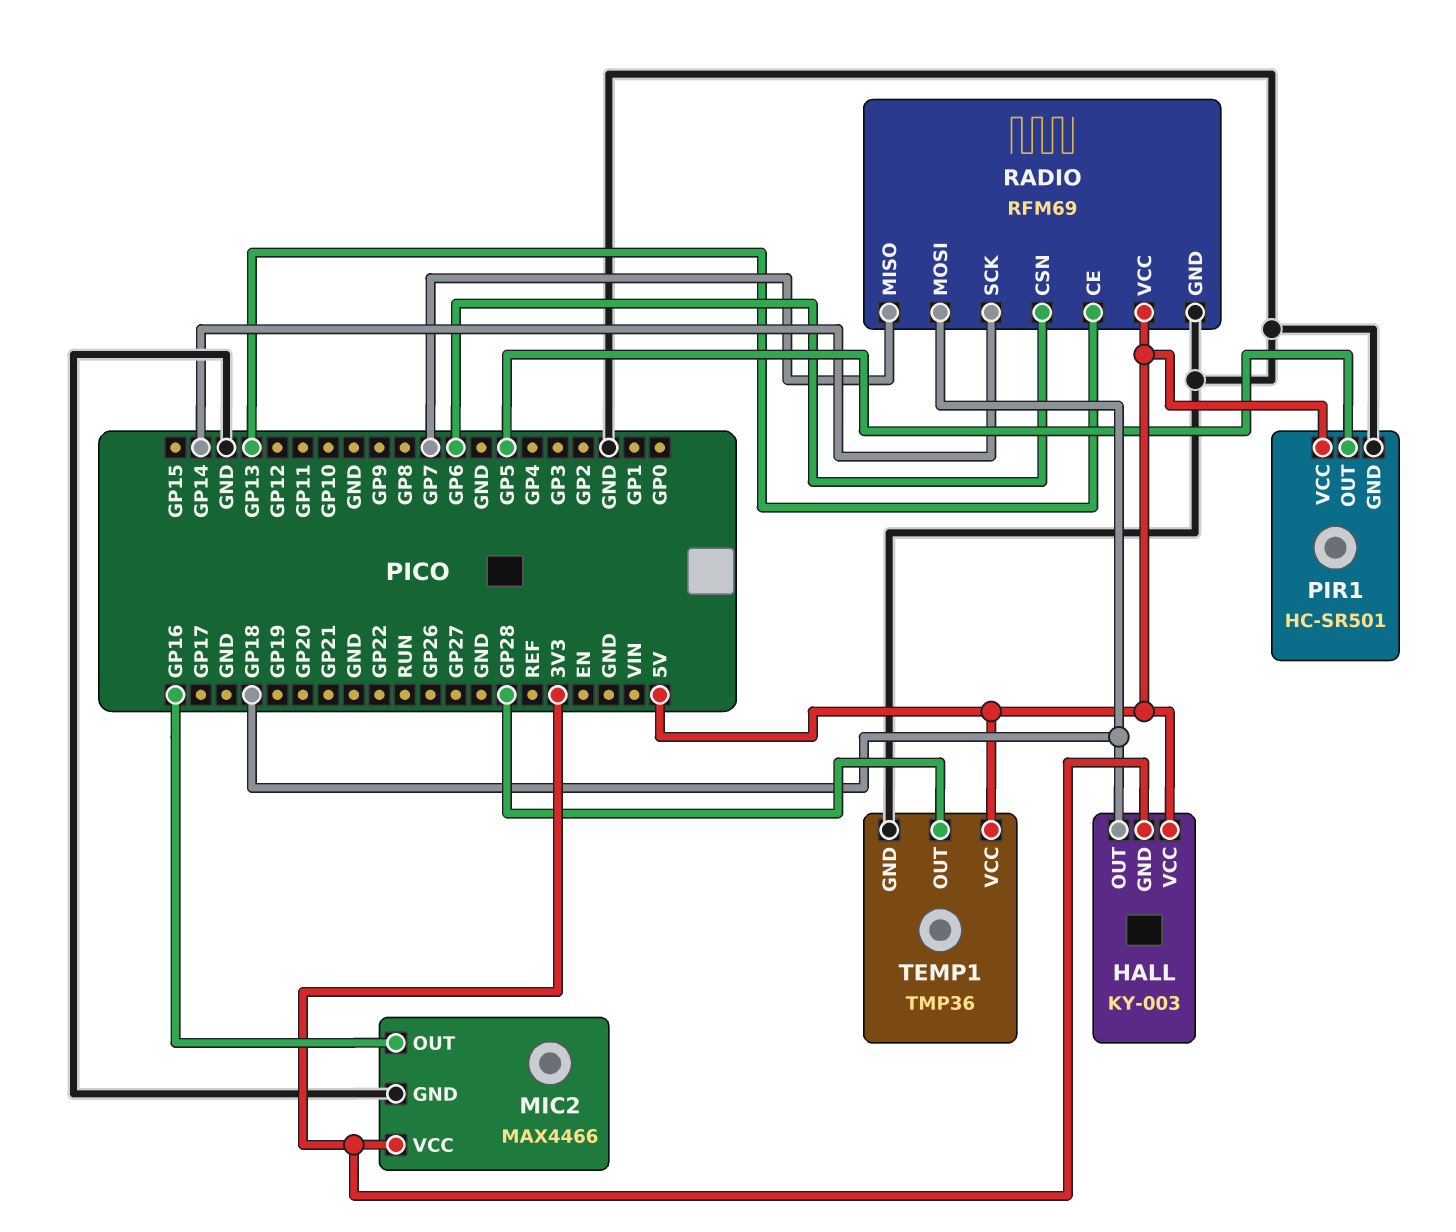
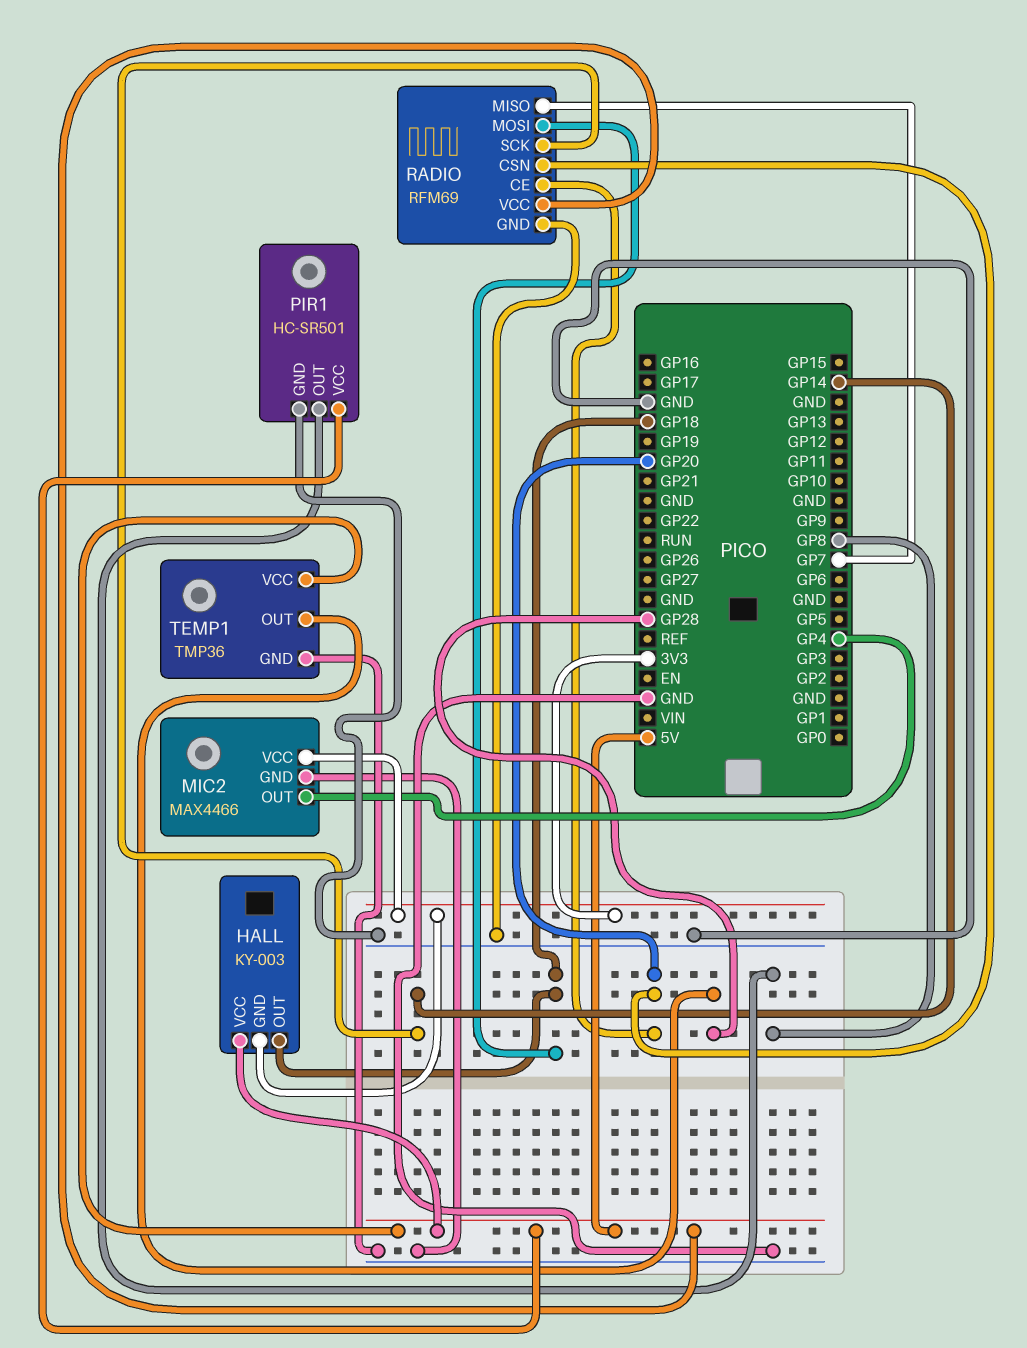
MIC2 pin OUT: GP16 -> GP4
PIR1 pin OUT: GP5 -> GP8
RADIO pin CE: GP13 -> GP20
RADIO pin CSN: GP6 -> GP20

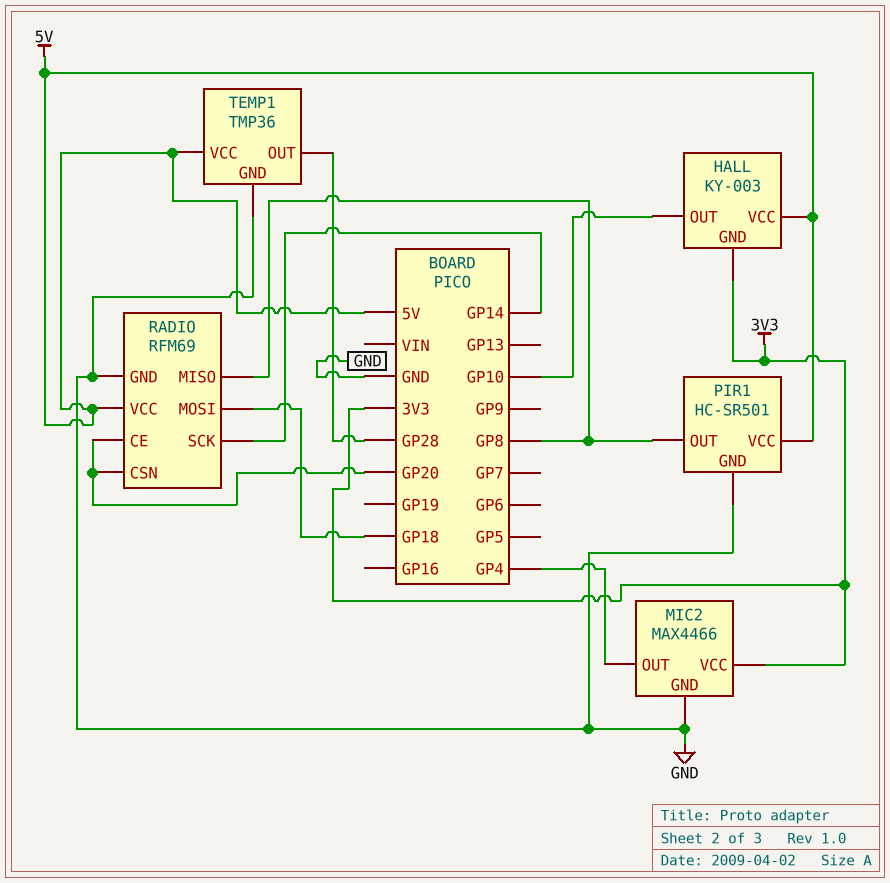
HALL pin OUT: GP18 -> GP10
RADIO pin MISO: GP7 -> GP8

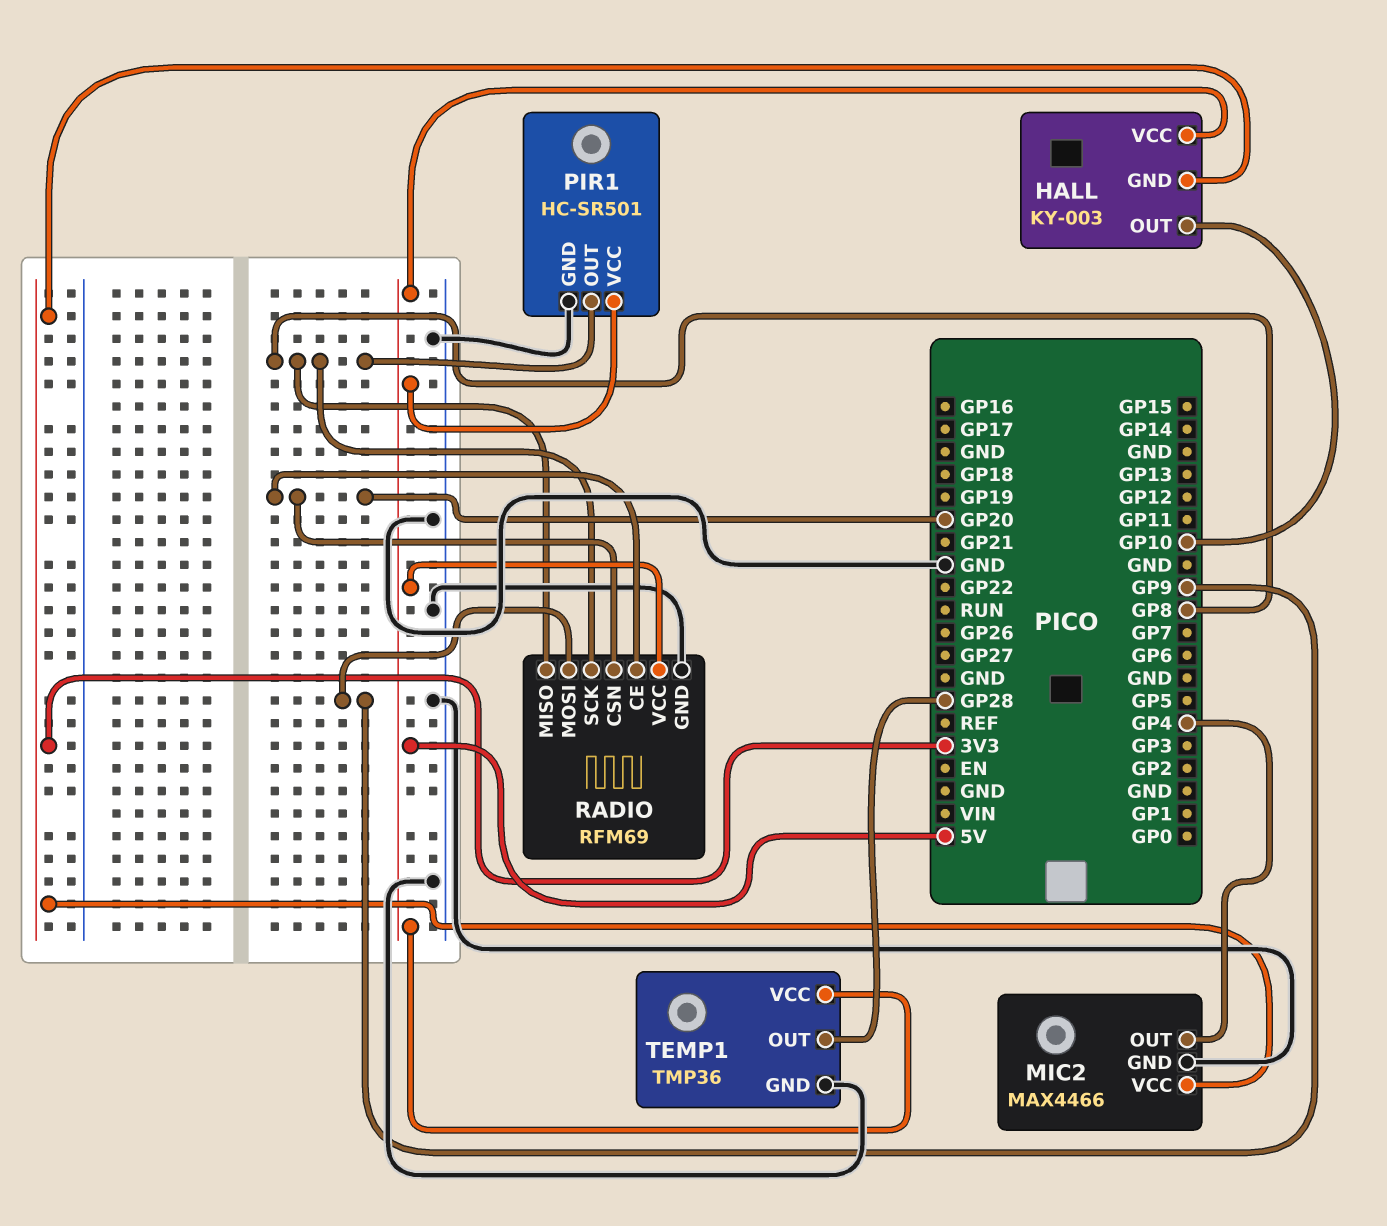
RADIO pin MOSI: GP18 -> GP9
RADIO pin SCK: GP14 -> GP8

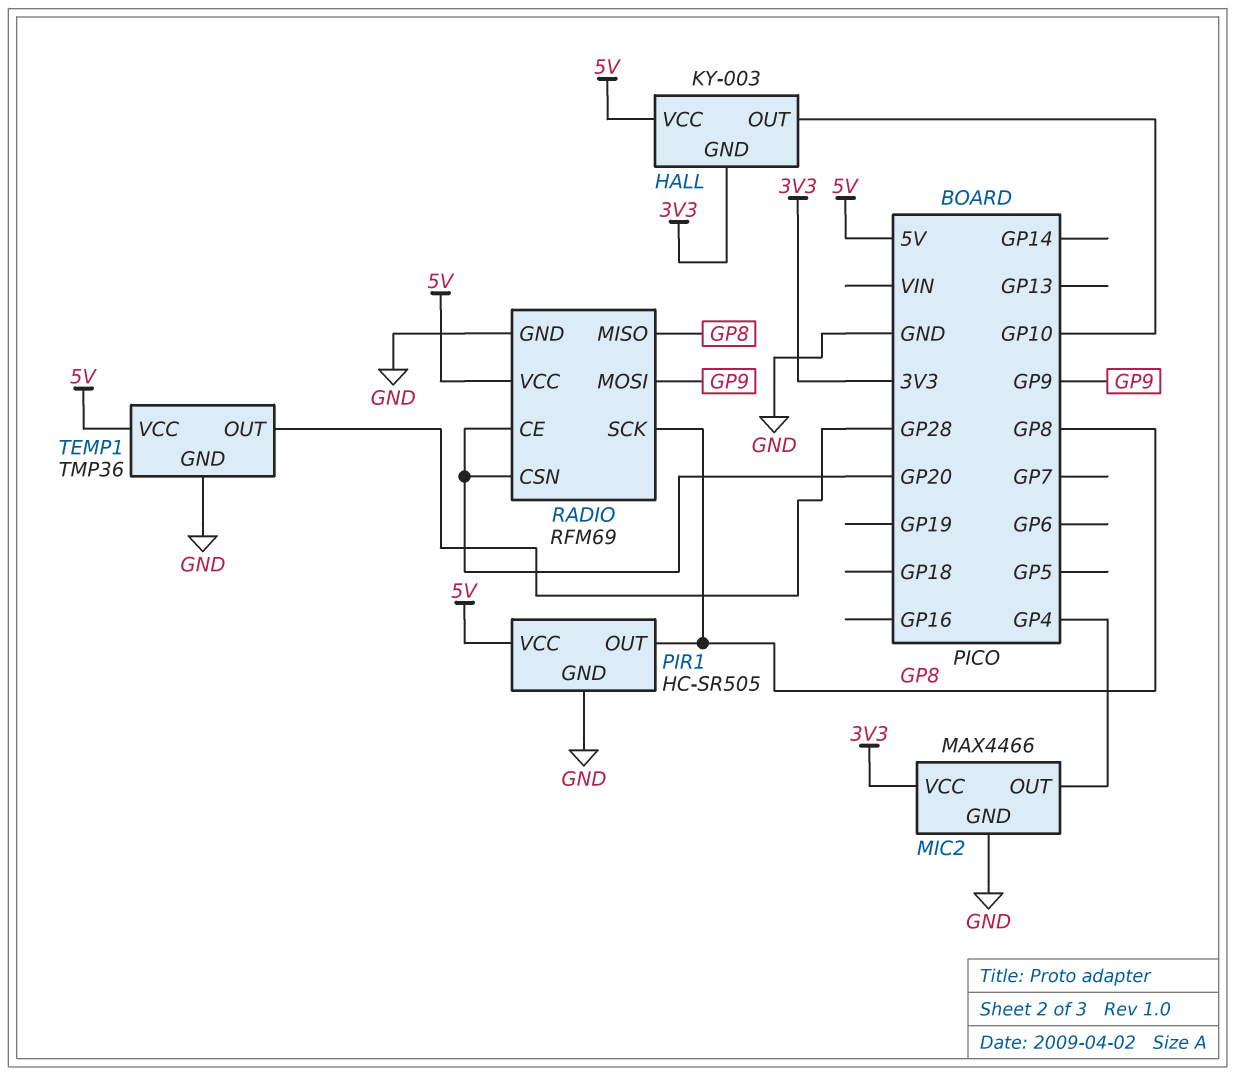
PIR1: HC-SR501 -> HC-SR505

